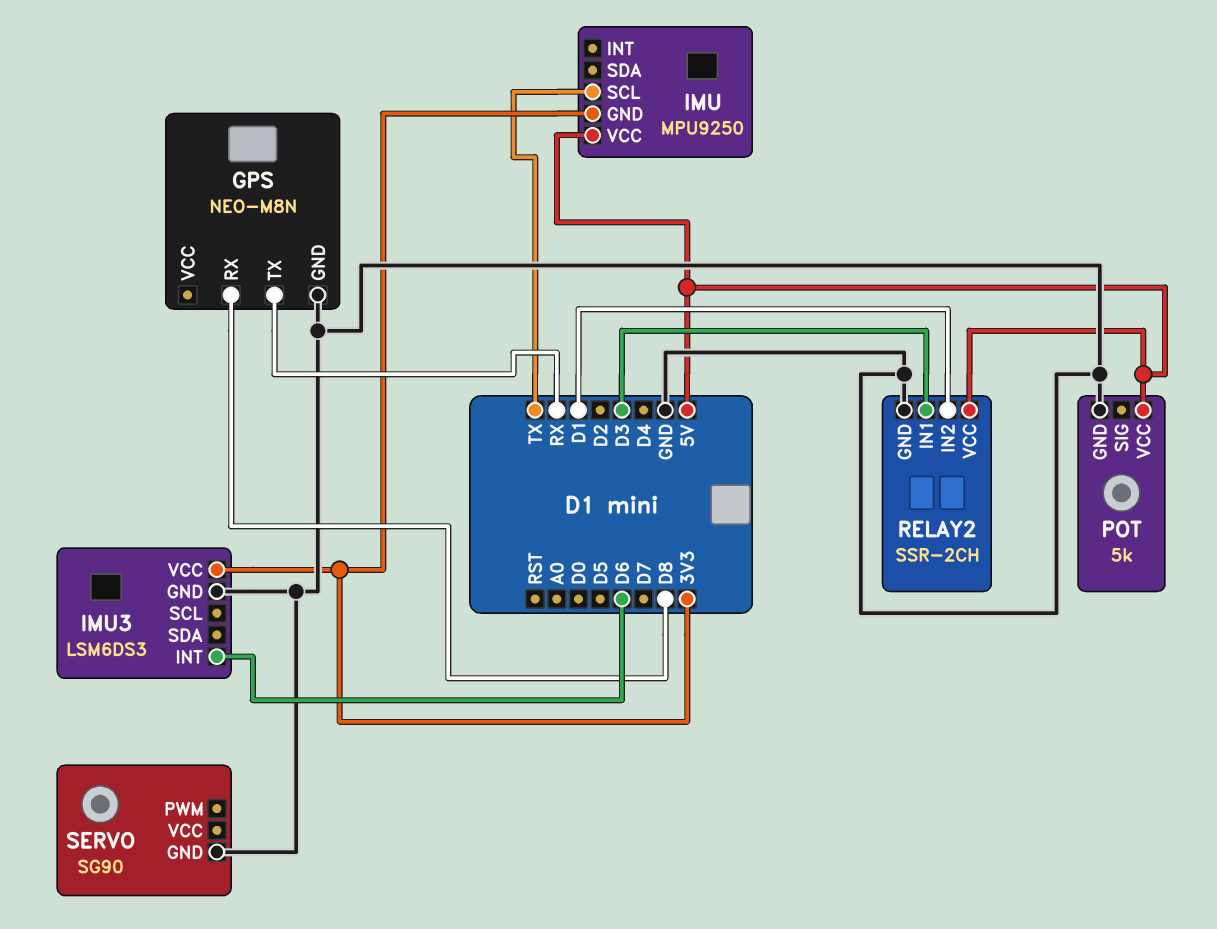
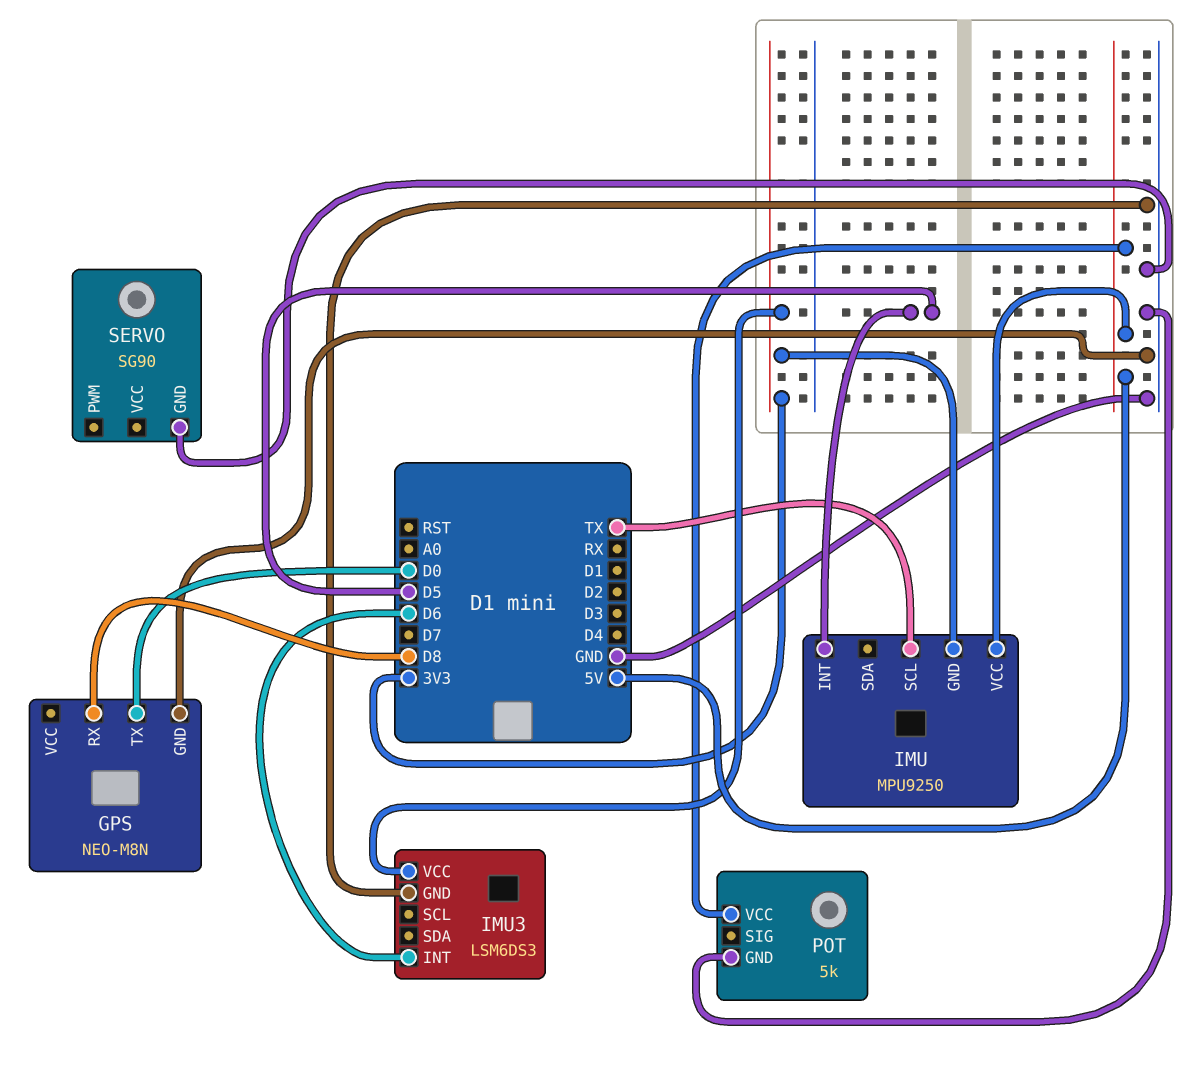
GPS pin TX: RX -> D0
IMU pin INT: none -> D5
RELAY2: SSR-2CH -> none
RELAY2 pin GND: GND -> none
RELAY2 pin IN1: D3 -> none
RELAY2 pin IN2: D1 -> none
RELAY2 pin VCC: 5V -> none

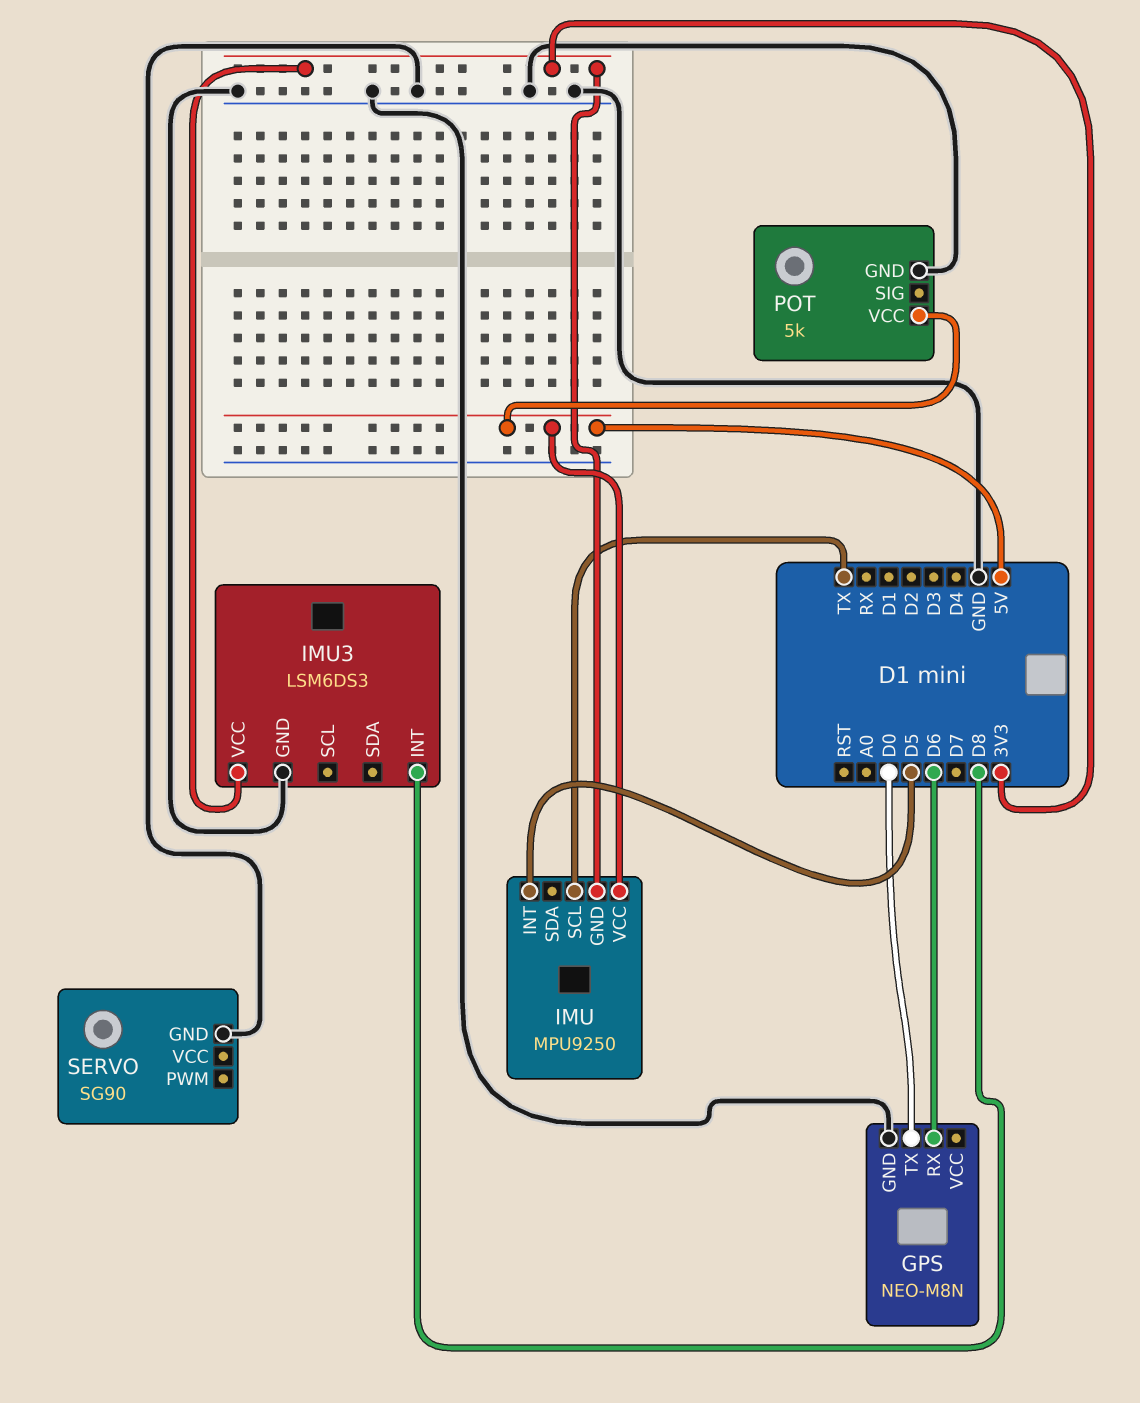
GPS pin RX: D8 -> D6
IMU3 pin INT: D6 -> D8

